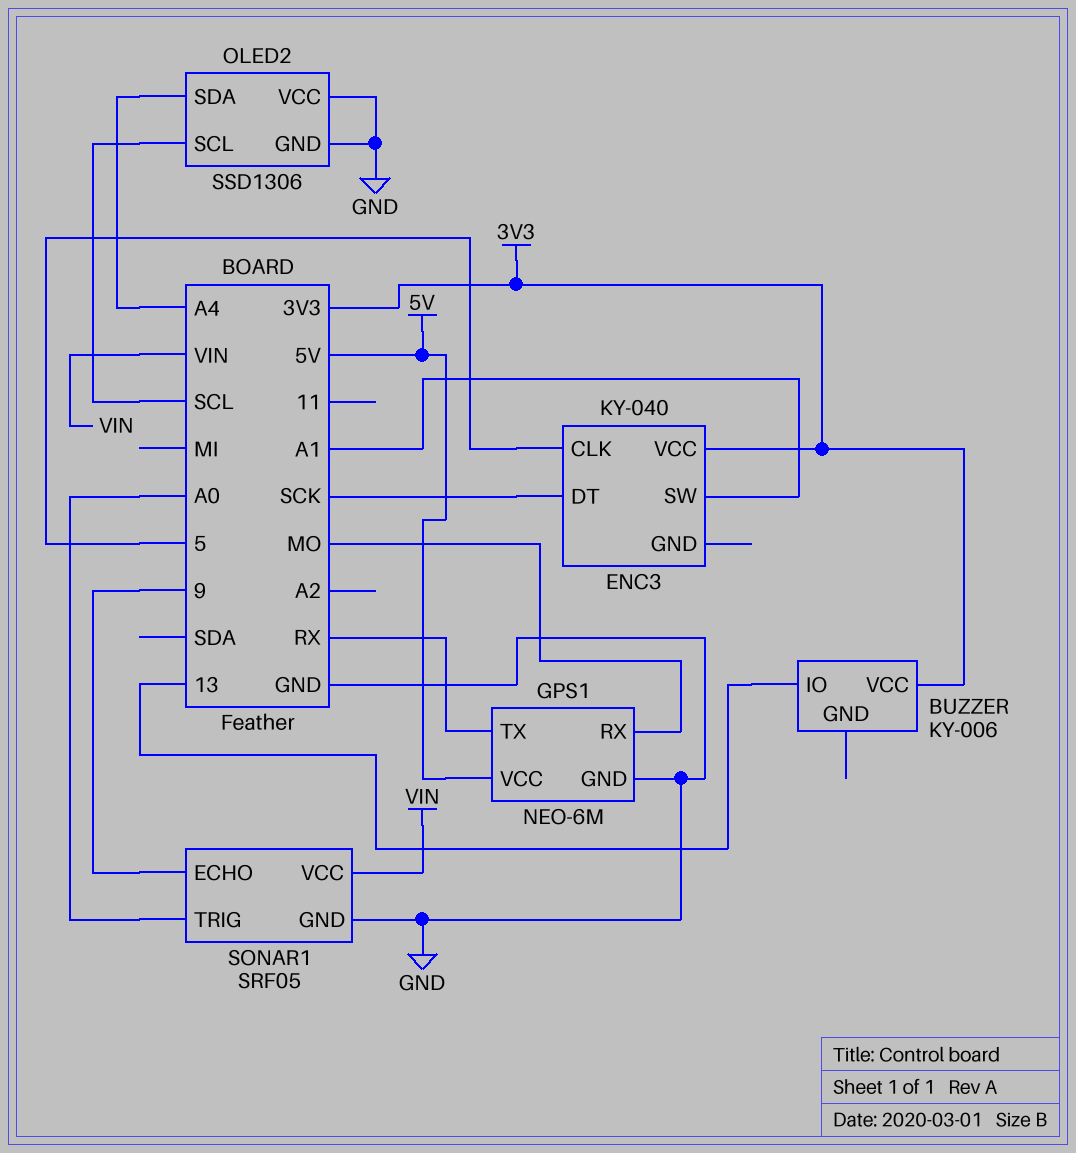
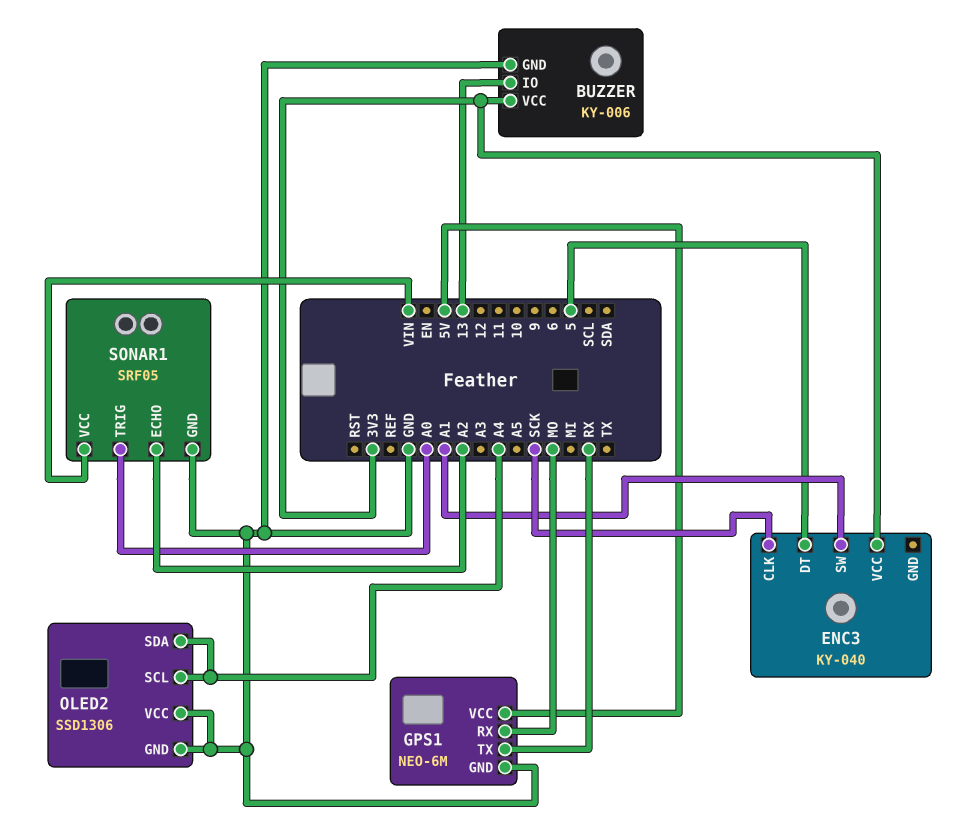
BUZZER pin GND: none -> GND
ENC3 pin CLK: 5 -> SCK
ENC3 pin DT: SCK -> 5
OLED2 pin SCL: SCL -> A4
SONAR1 pin ECHO: 9 -> A2

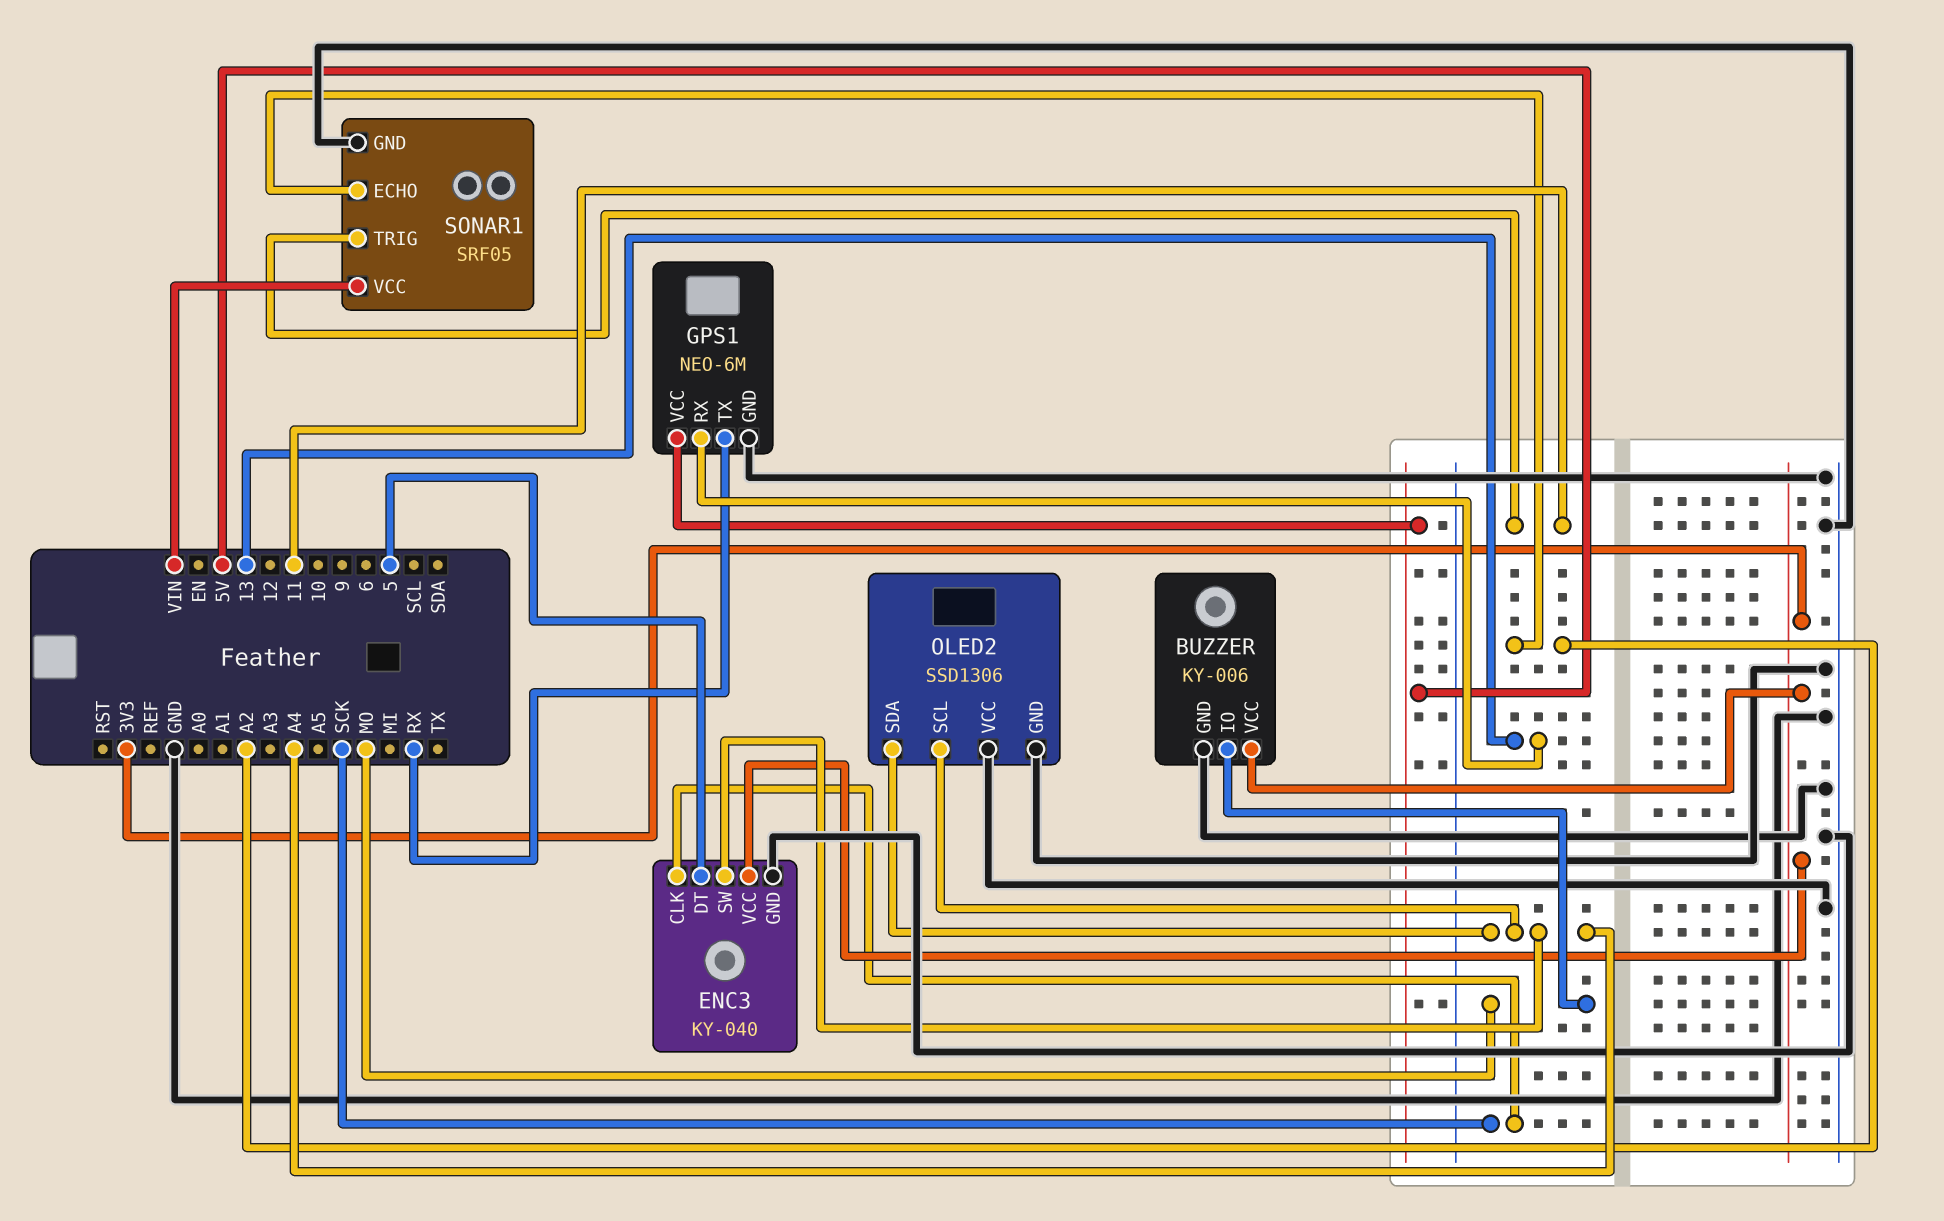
BUZZER pin IO: 13 -> MO
ENC3 pin GND: none -> GND
ENC3 pin SW: A1 -> A4
GPS1 pin RX: MO -> 13
SONAR1 pin TRIG: A0 -> 11

